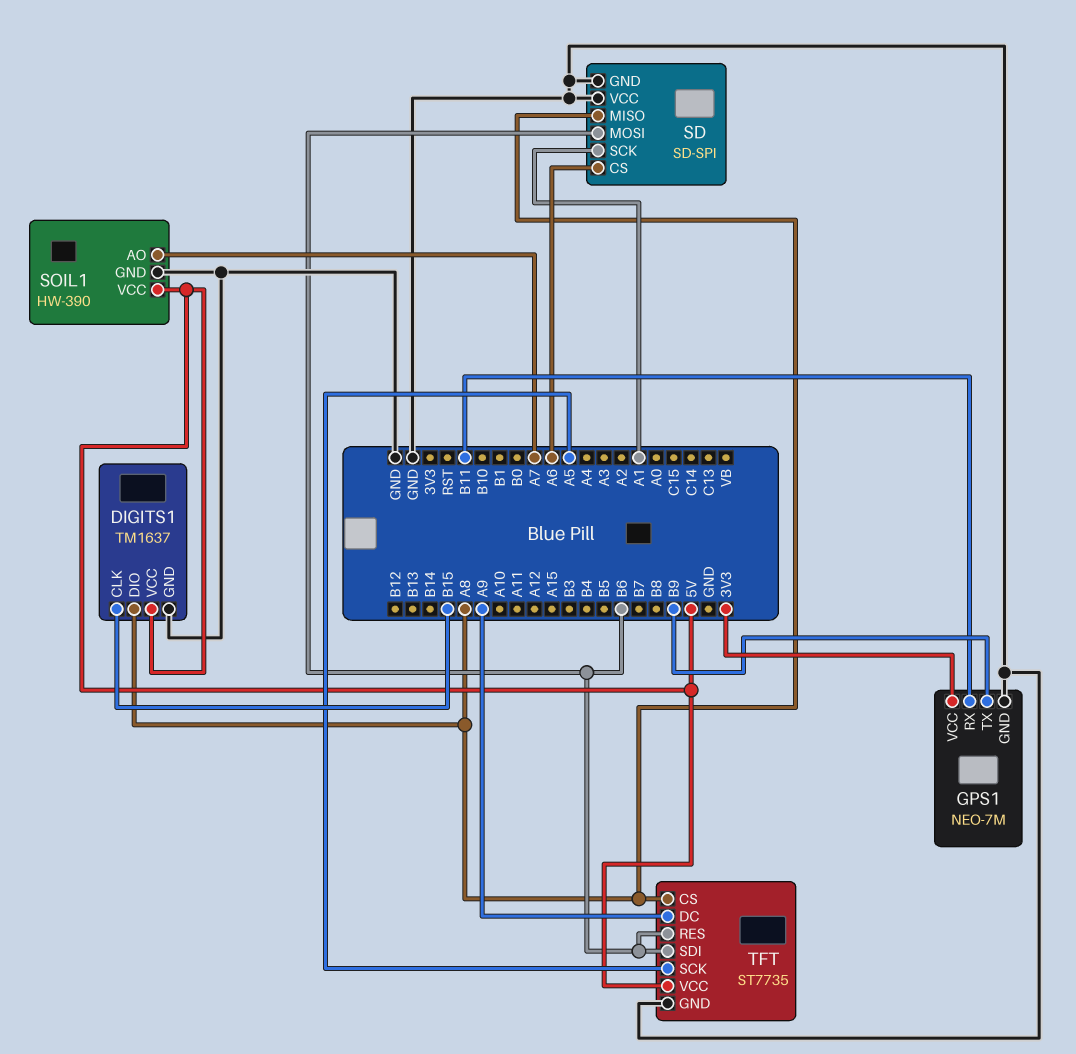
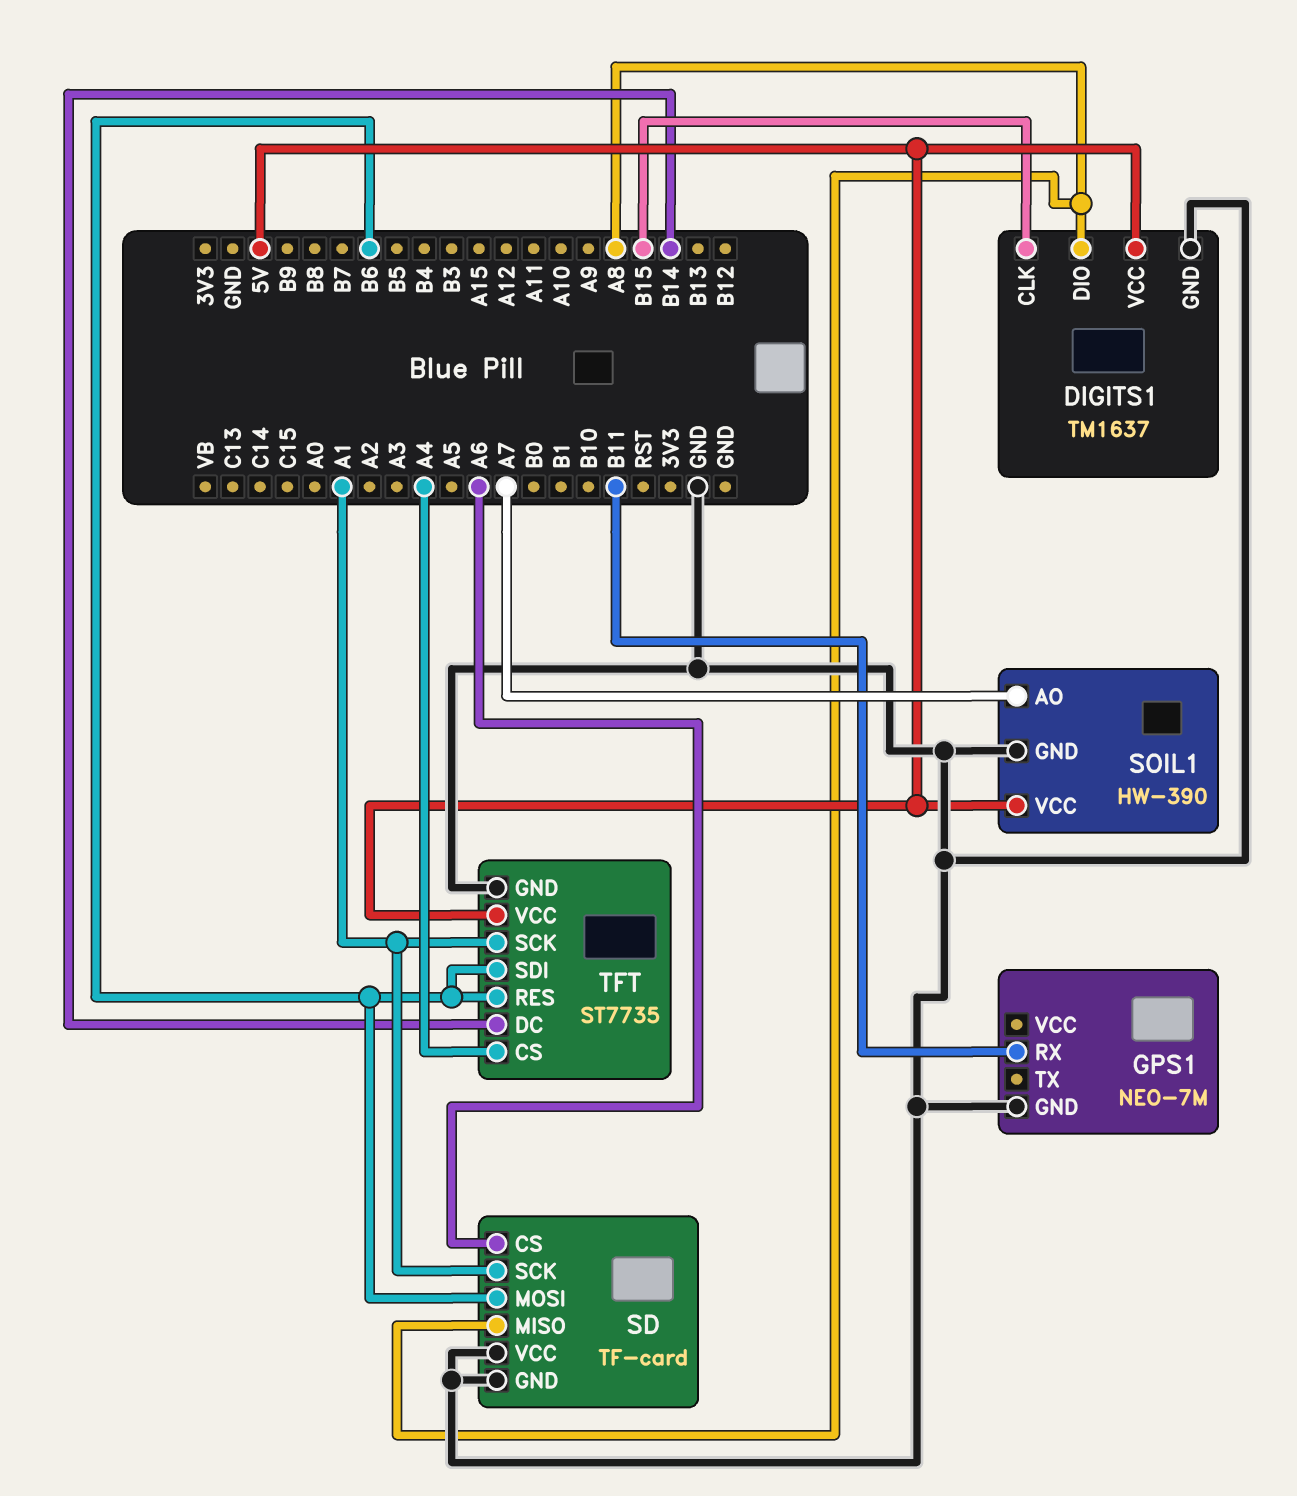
GPS1 pin TX: B9 -> none
GPS1 pin VCC: 3V3 -> none
SD: SD-SPI -> TF-card
TFT pin CS: A8 -> A4
TFT pin DC: A9 -> B14
TFT pin SCK: A5 -> A1

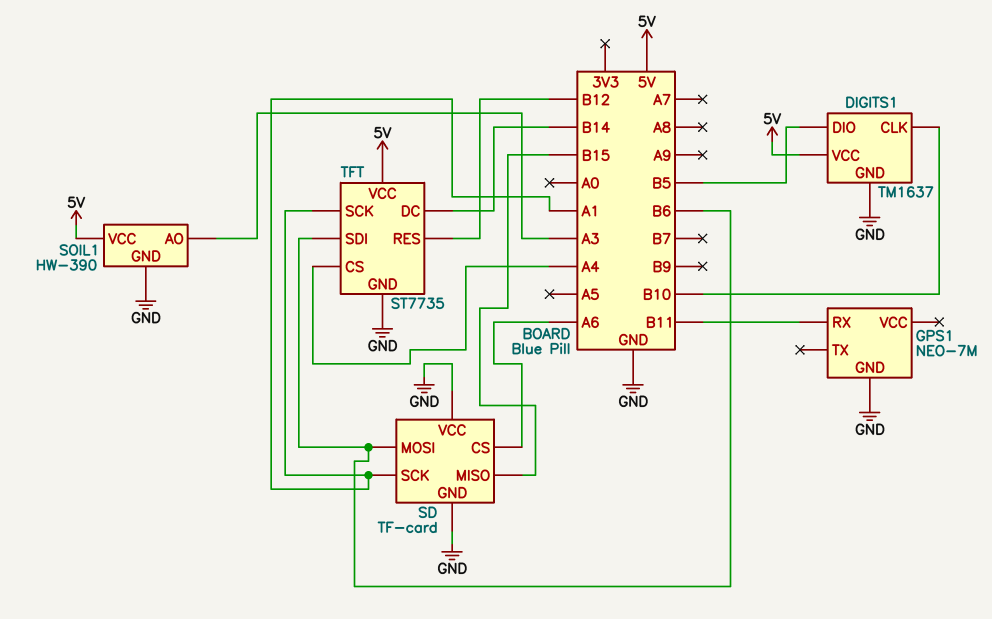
DIGITS1 pin CLK: B15 -> B10
DIGITS1 pin DIO: A8 -> B5
SD pin MISO: A8 -> B15
SOIL1 pin AO: A7 -> A3
TFT pin RES: B6 -> B12

